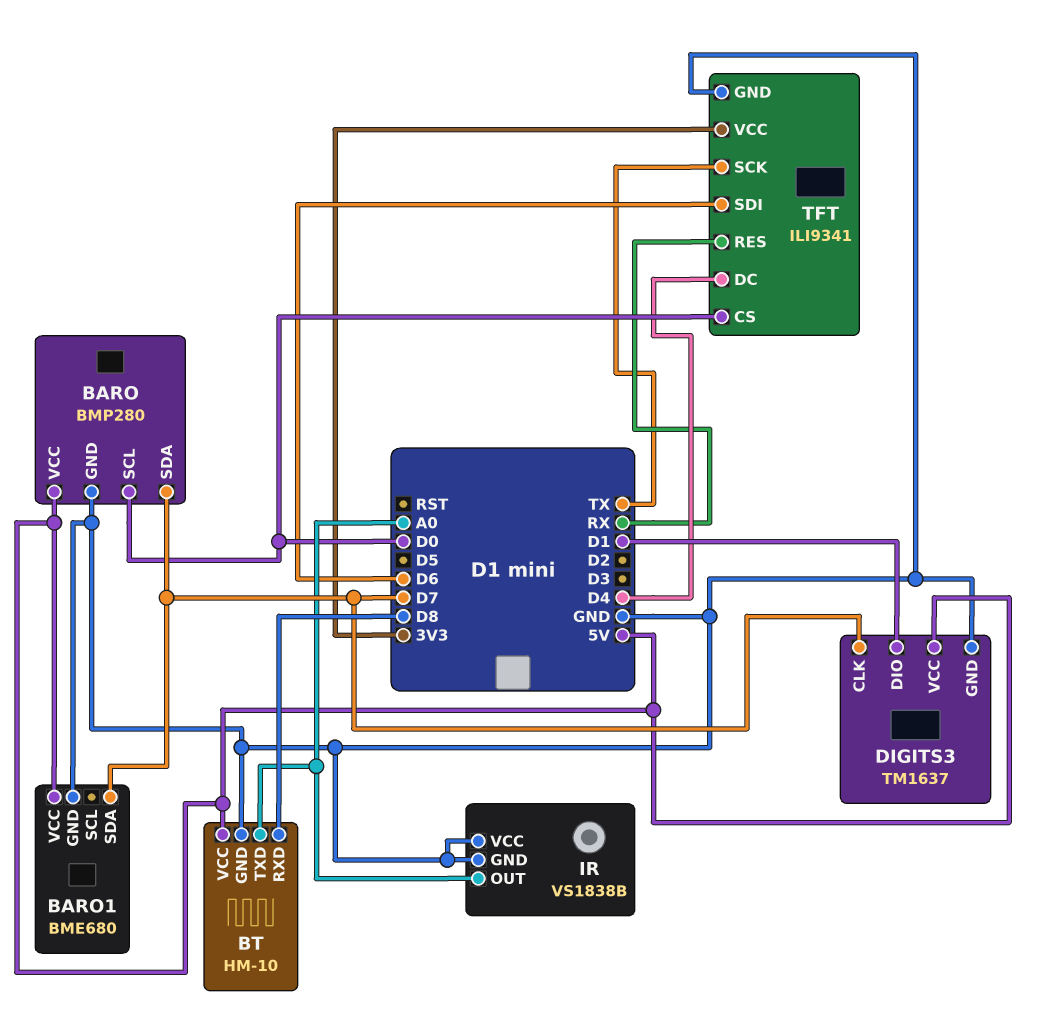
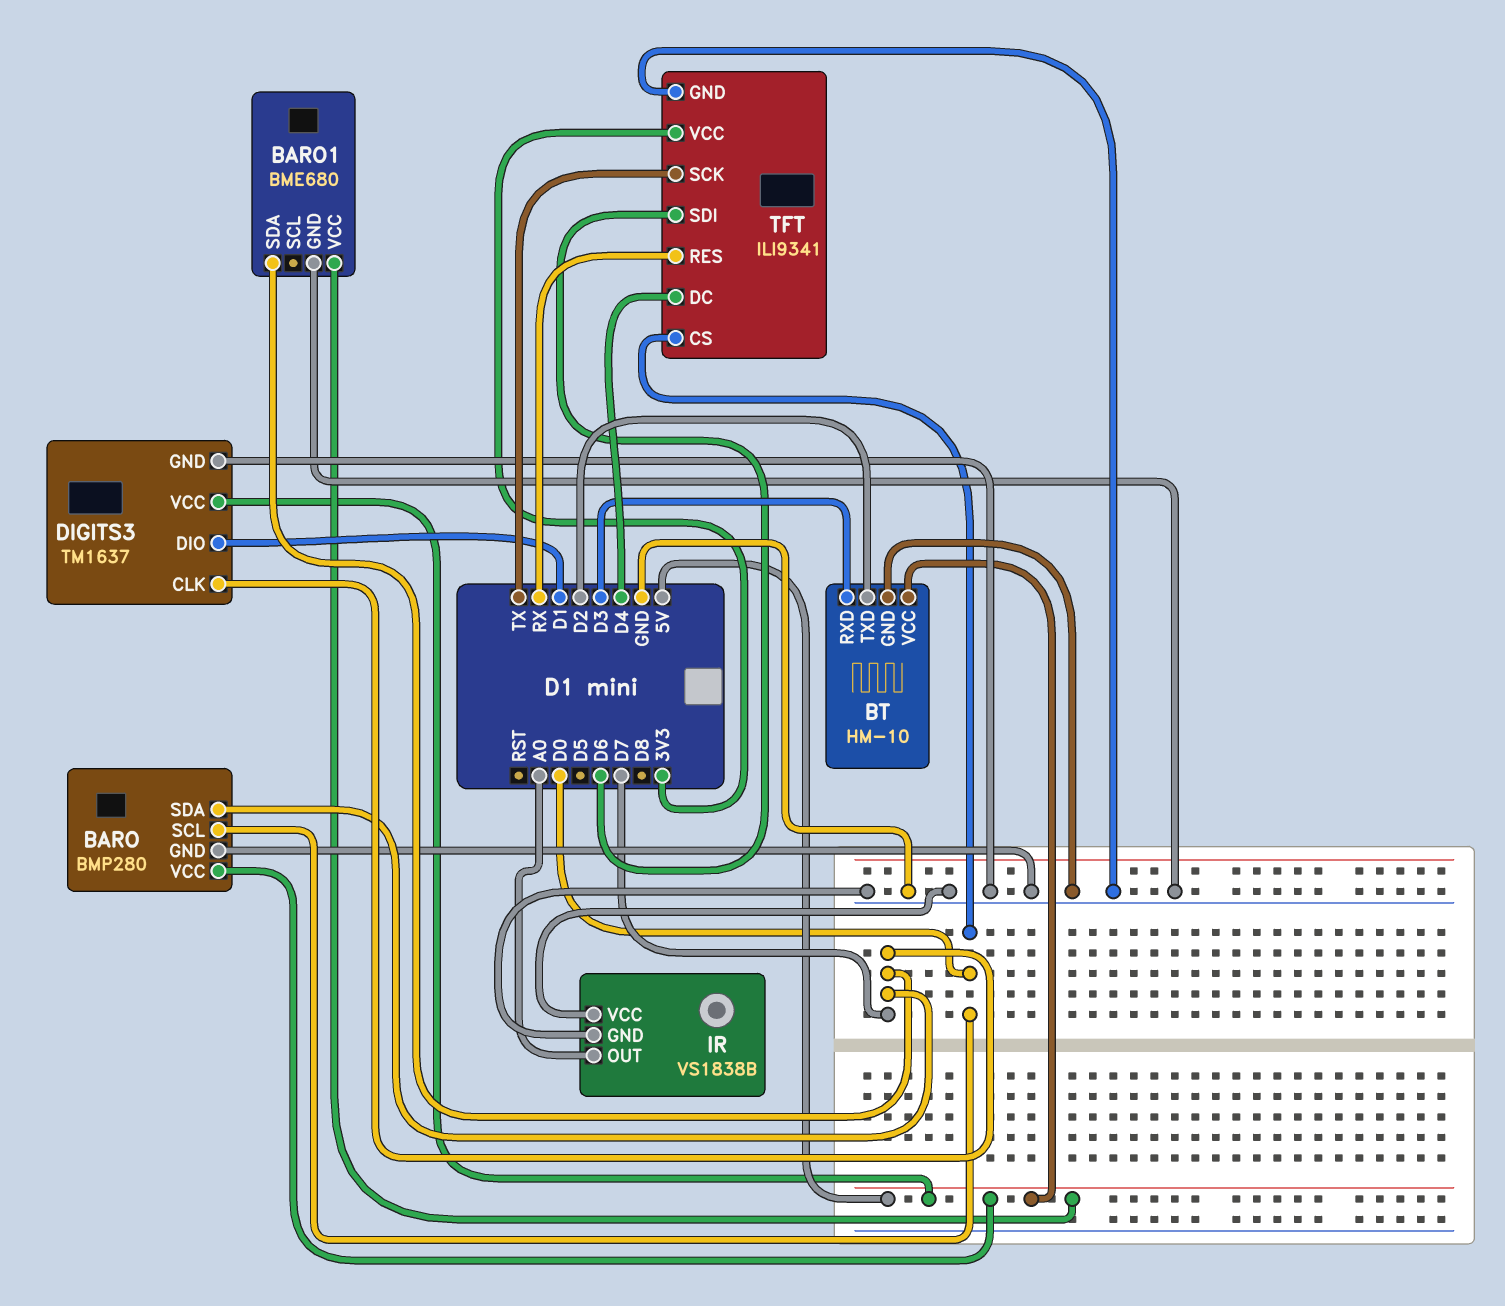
BT pin RXD: D8 -> D3
BT pin TXD: A0 -> D2

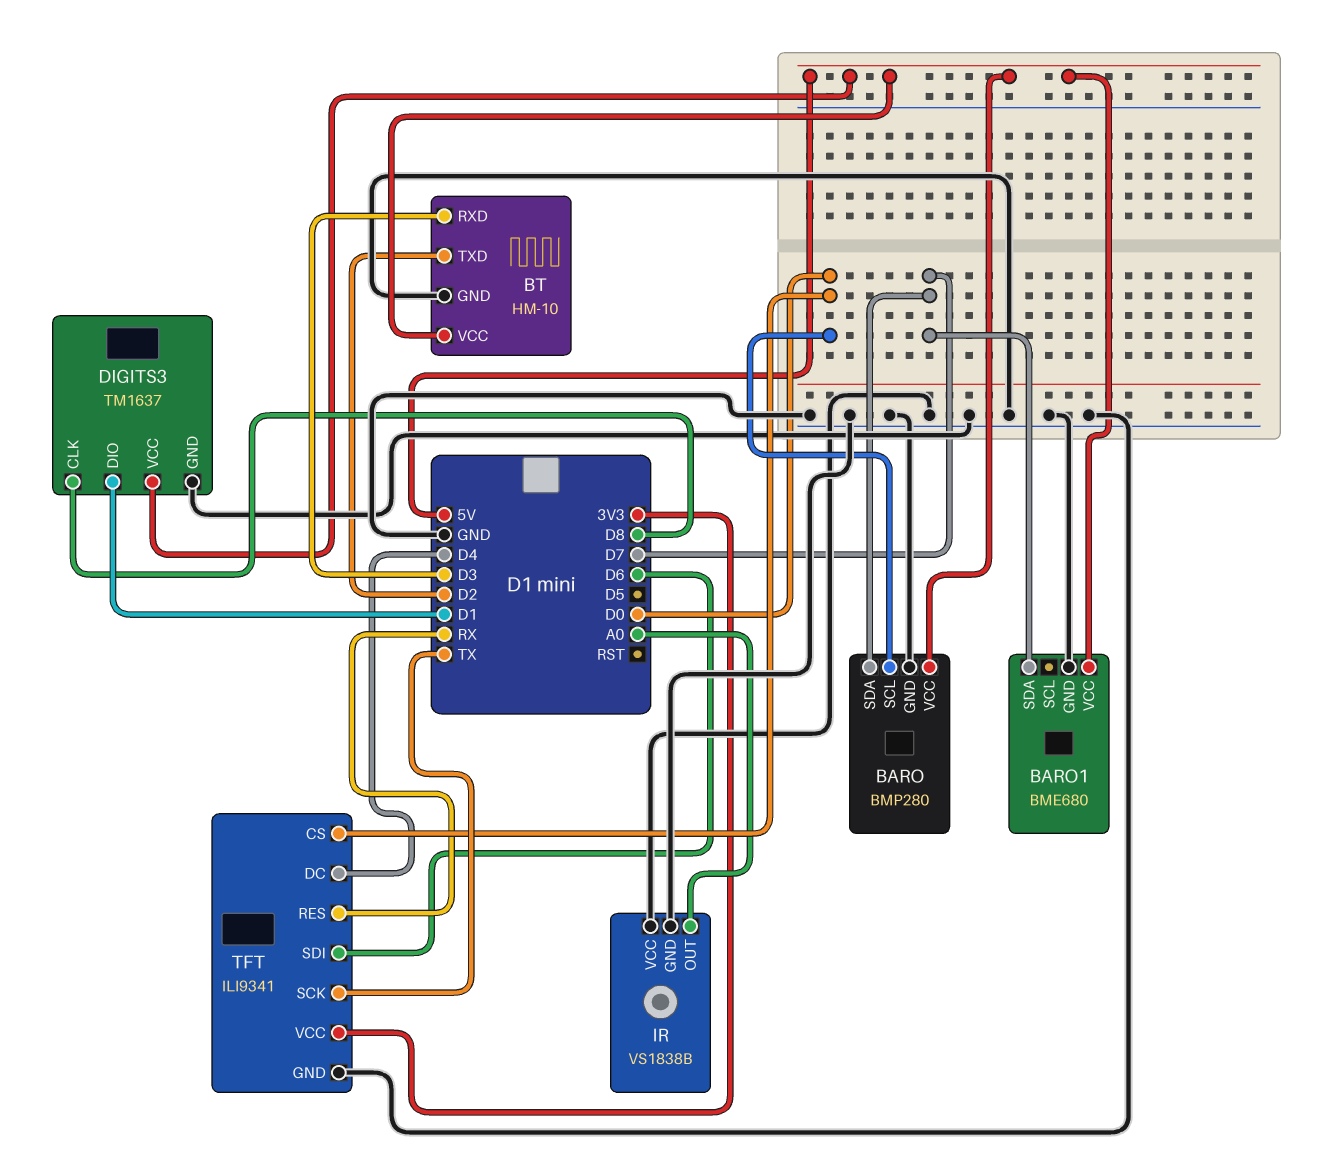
DIGITS3 pin CLK: D7 -> D8

